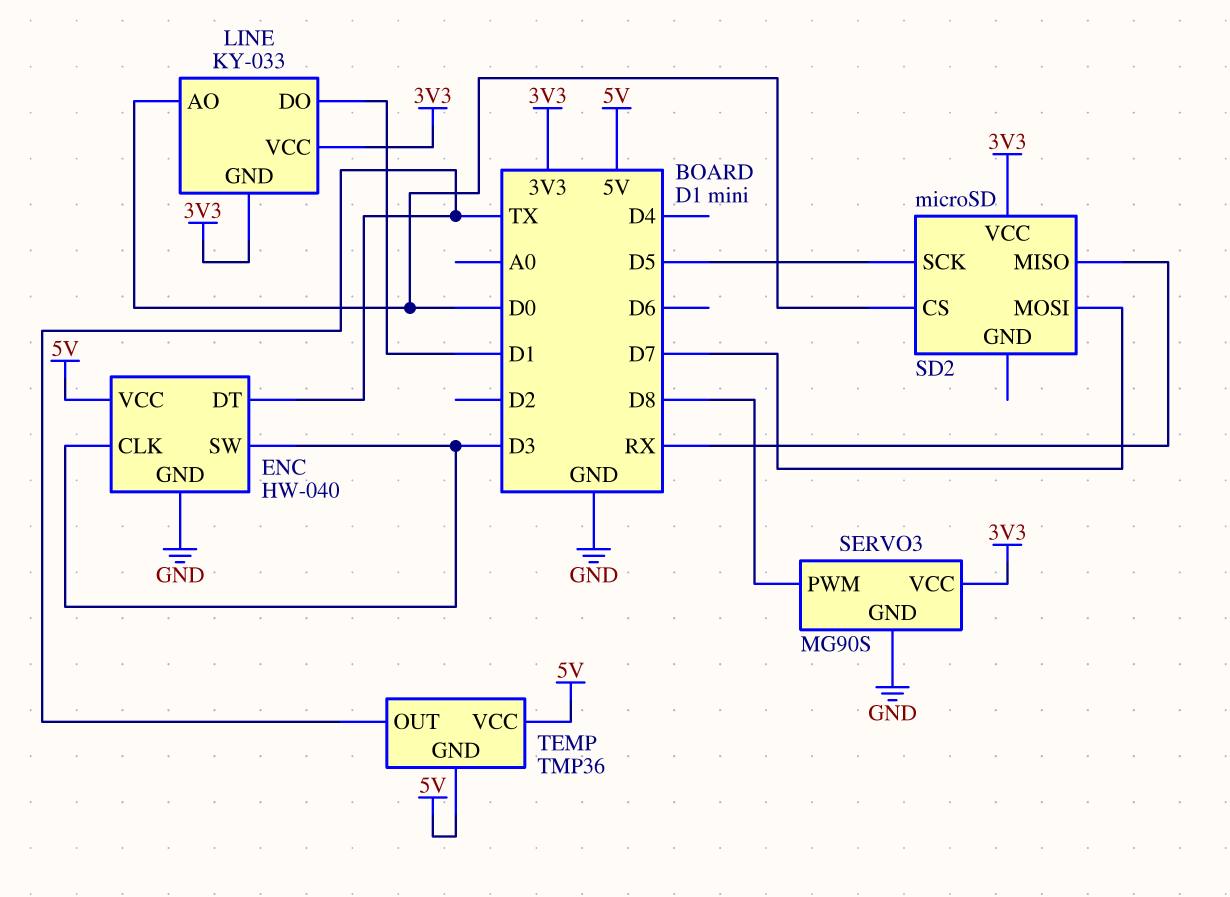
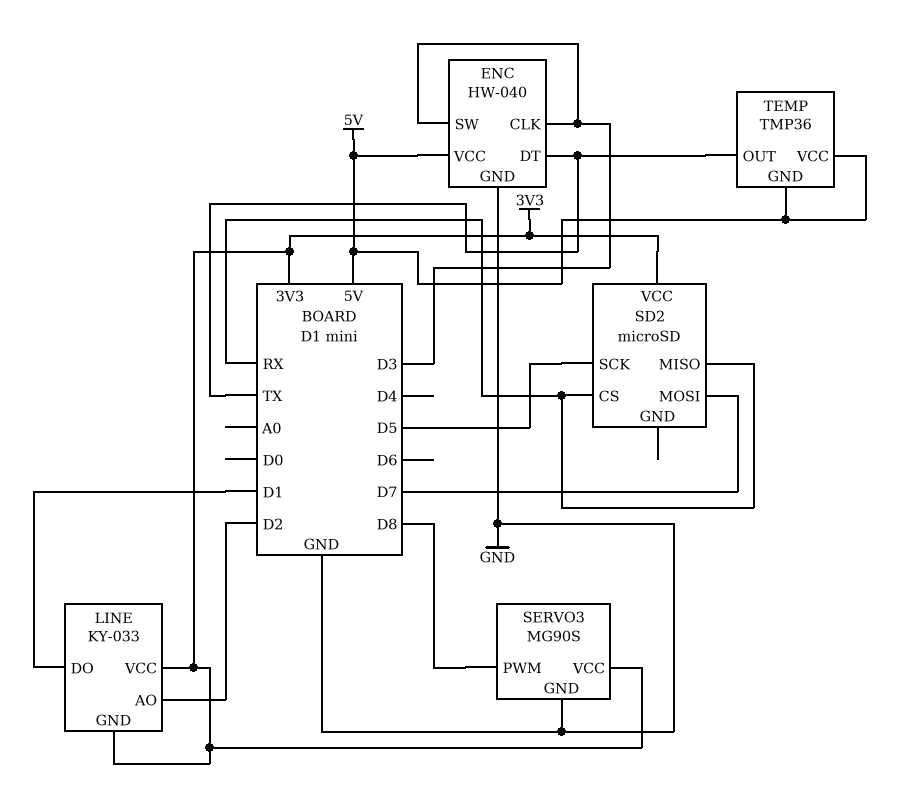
LINE pin AO: D0 -> D2
SD2 pin CS: D0 -> RX

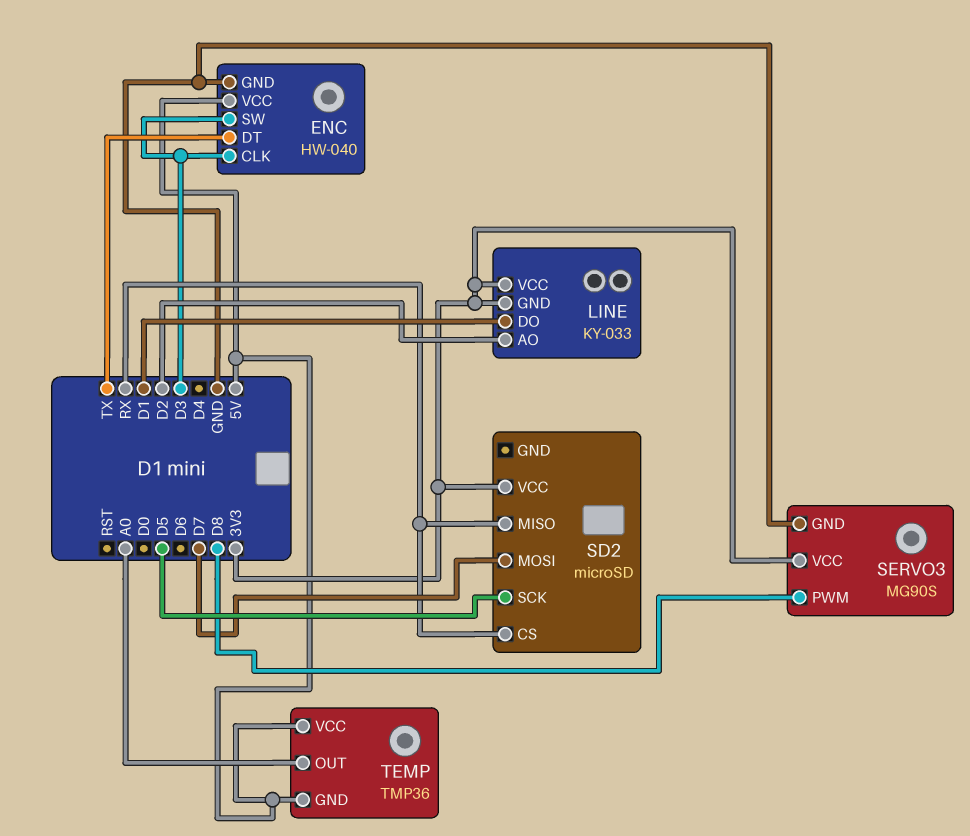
TEMP pin OUT: TX -> A0

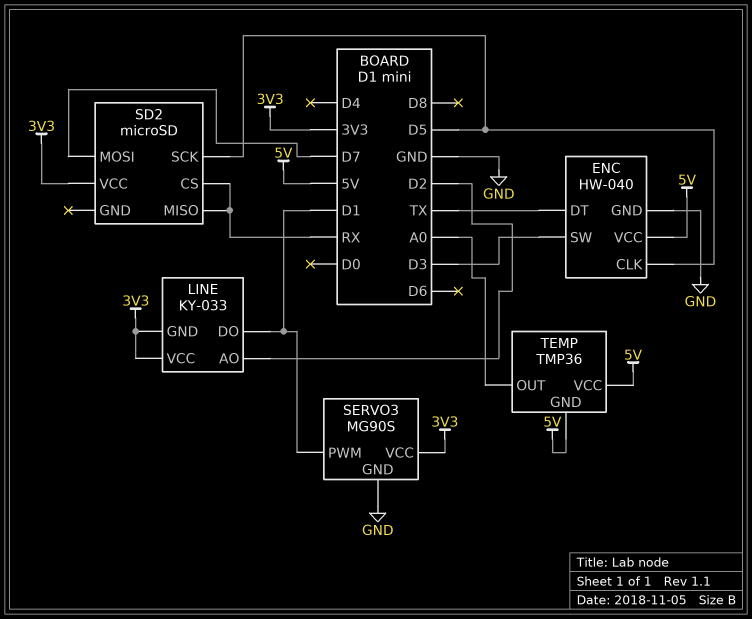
ENC pin CLK: D3 -> D5
SERVO3 pin PWM: D8 -> D1

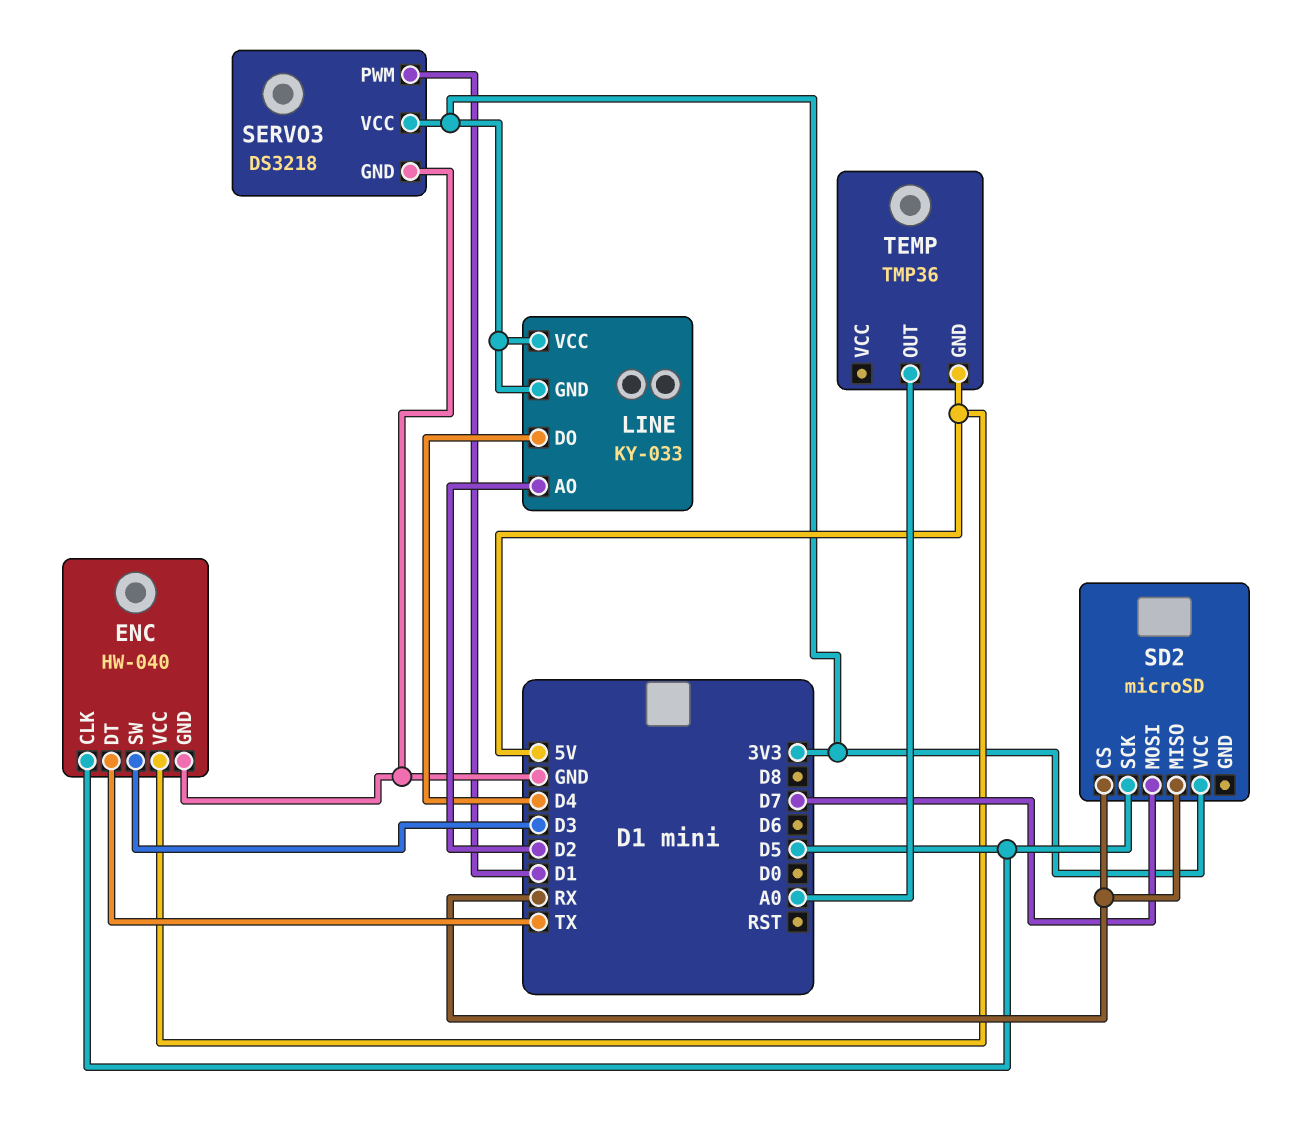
LINE pin DO: D1 -> D4
SERVO3: MG90S -> DS3218
TEMP pin VCC: 5V -> none

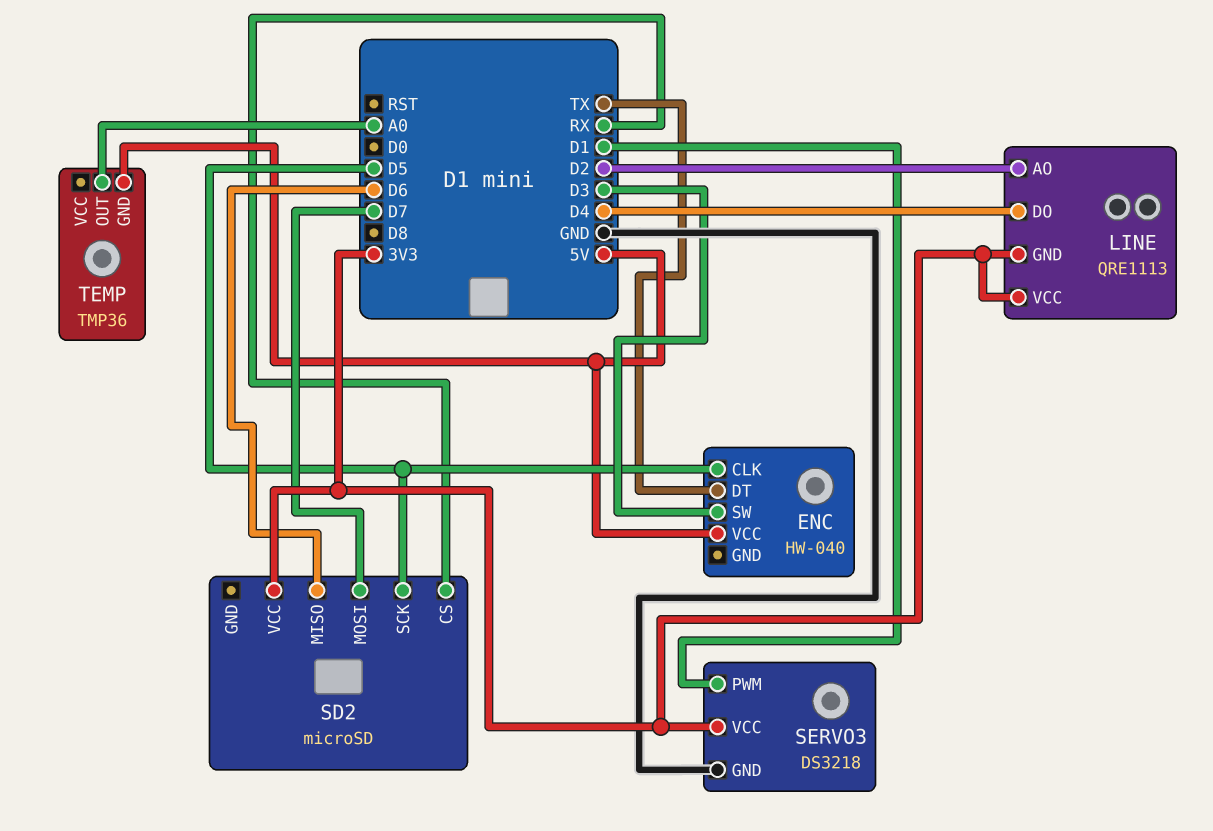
ENC pin GND: GND -> none
LINE: KY-033 -> QRE1113
SD2 pin MISO: RX -> D6

